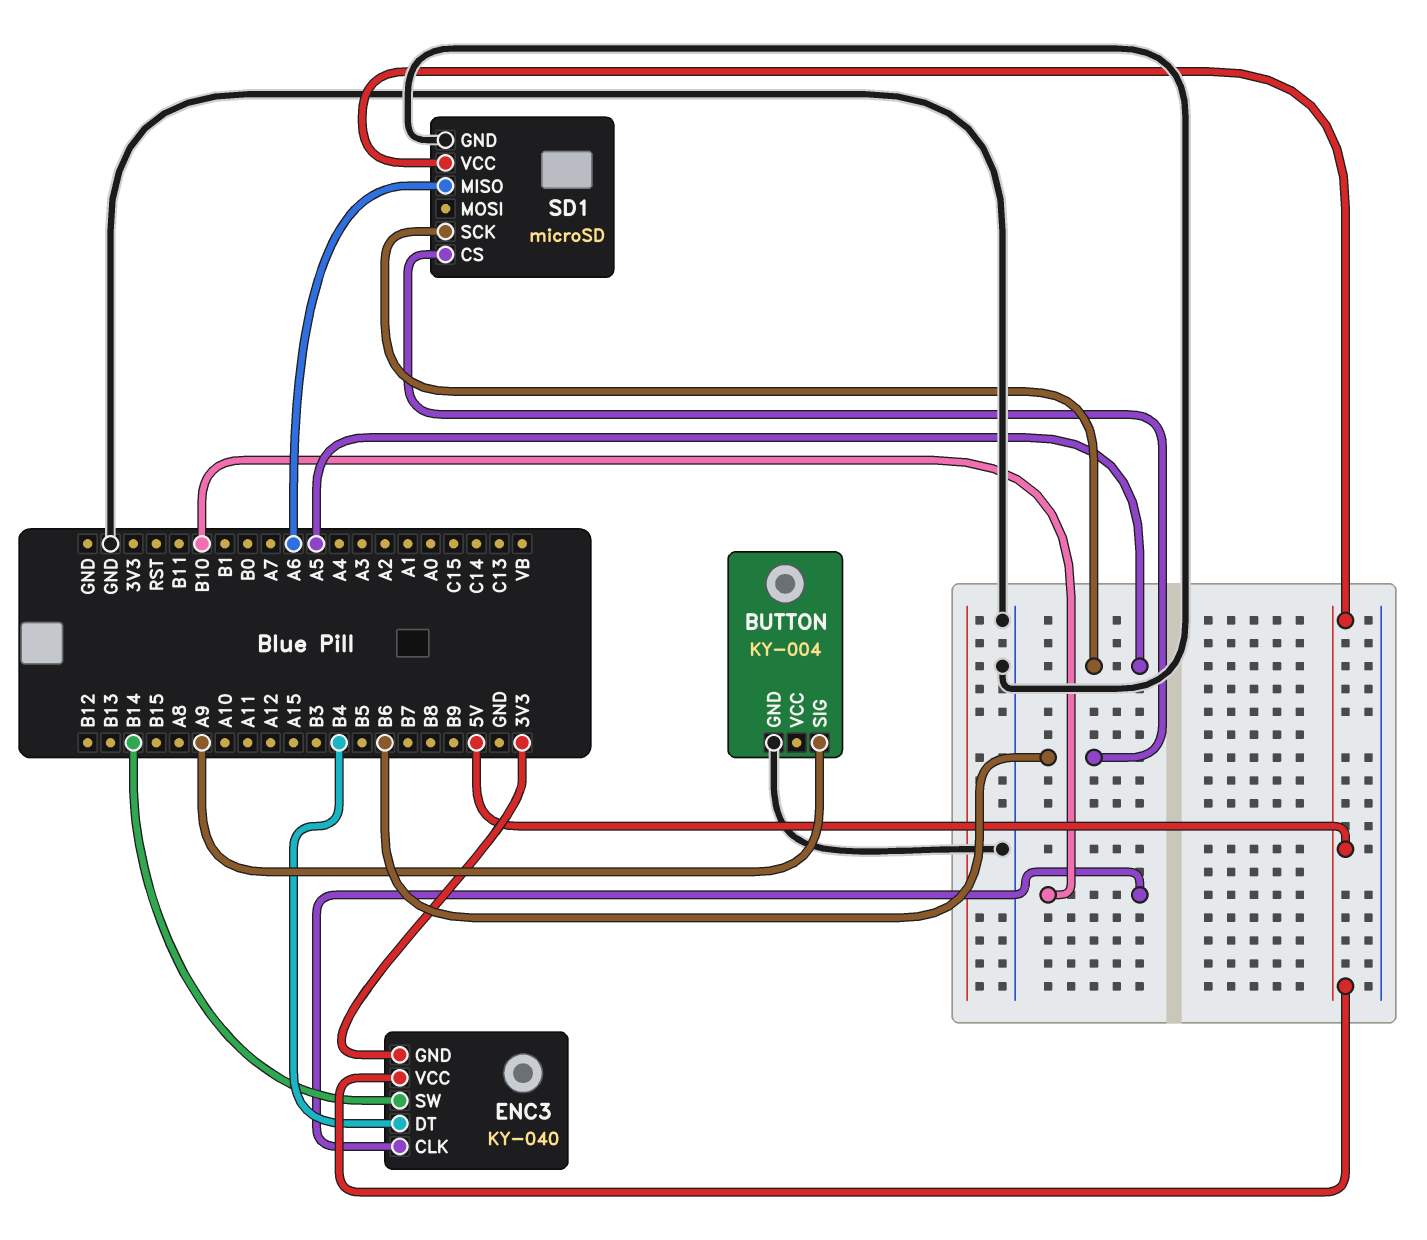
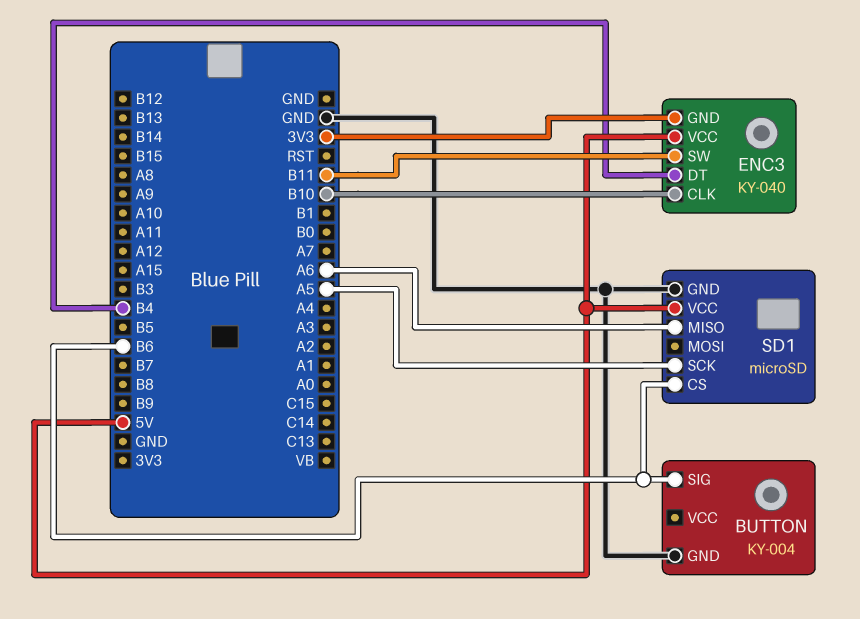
BUTTON pin SIG: A9 -> B6
ENC3 pin SW: B14 -> B11

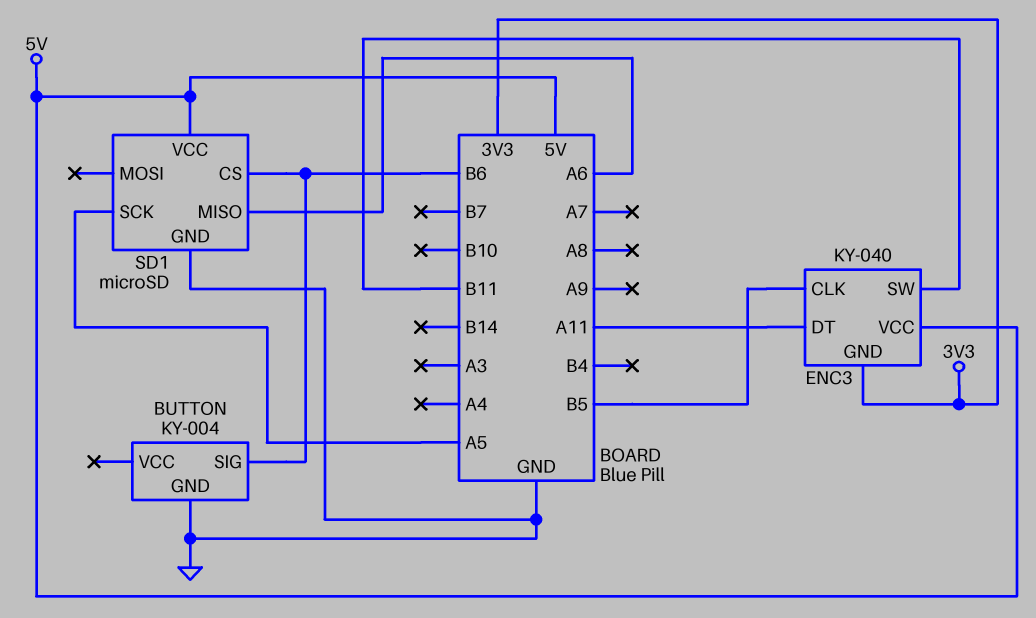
ENC3 pin CLK: B10 -> B5
ENC3 pin DT: B4 -> A11

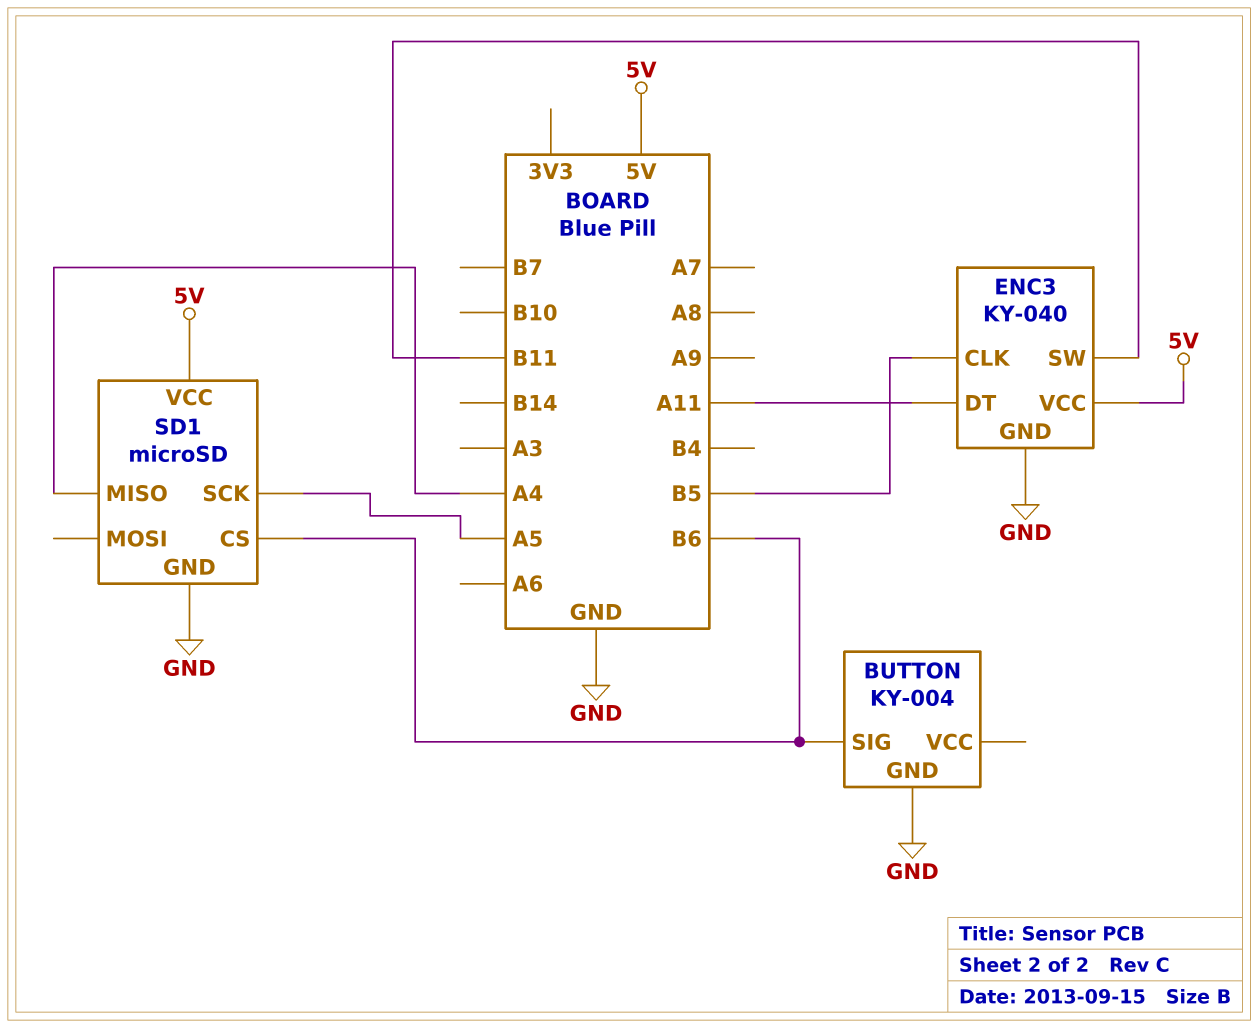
ENC3 pin GND: 3V3 -> GND
SD1 pin MISO: A6 -> A4

